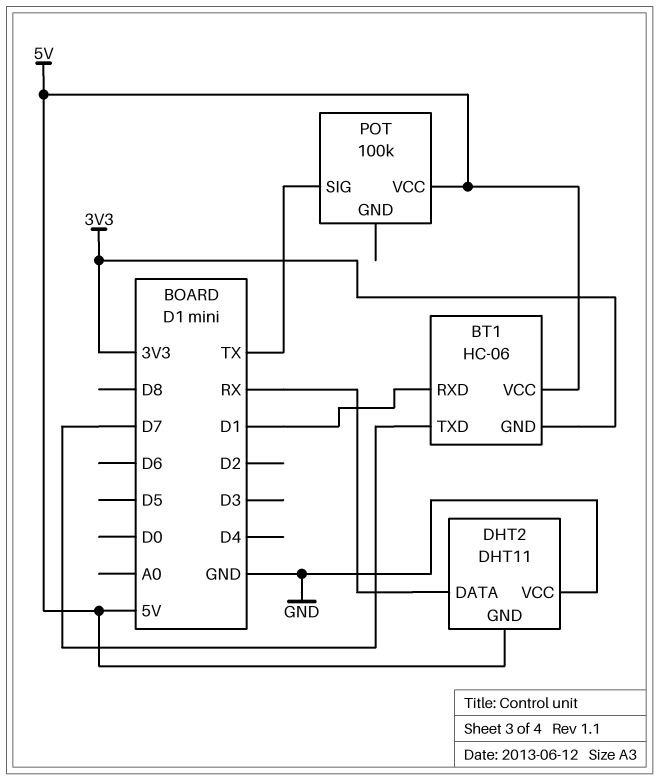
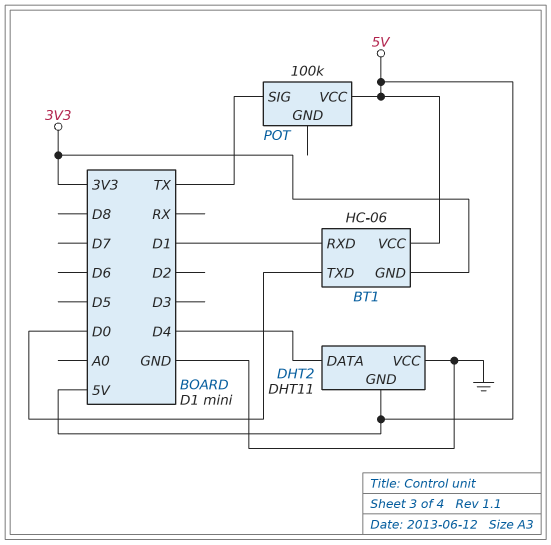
BT1 pin TXD: D7 -> D0
DHT2 pin DATA: RX -> D4

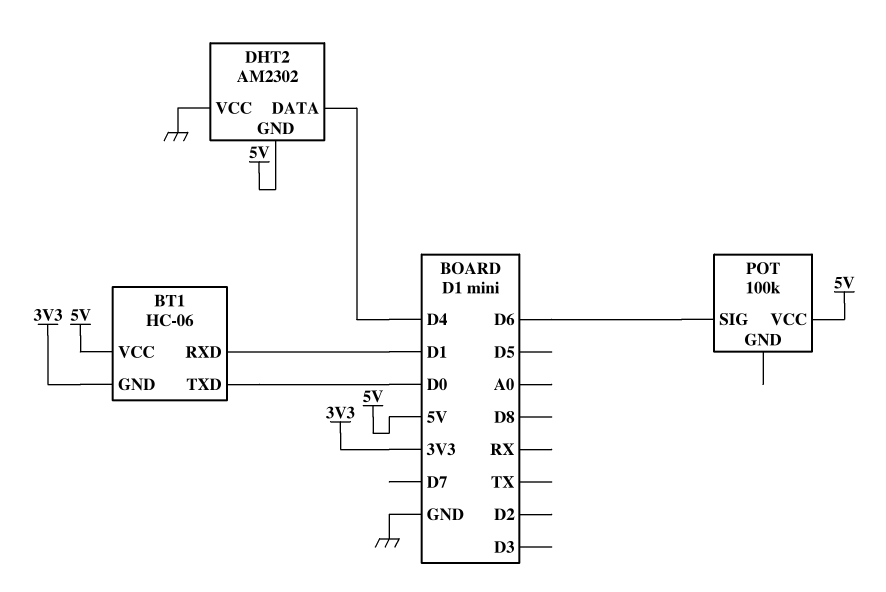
DHT2: DHT11 -> AM2302
POT pin SIG: TX -> D6

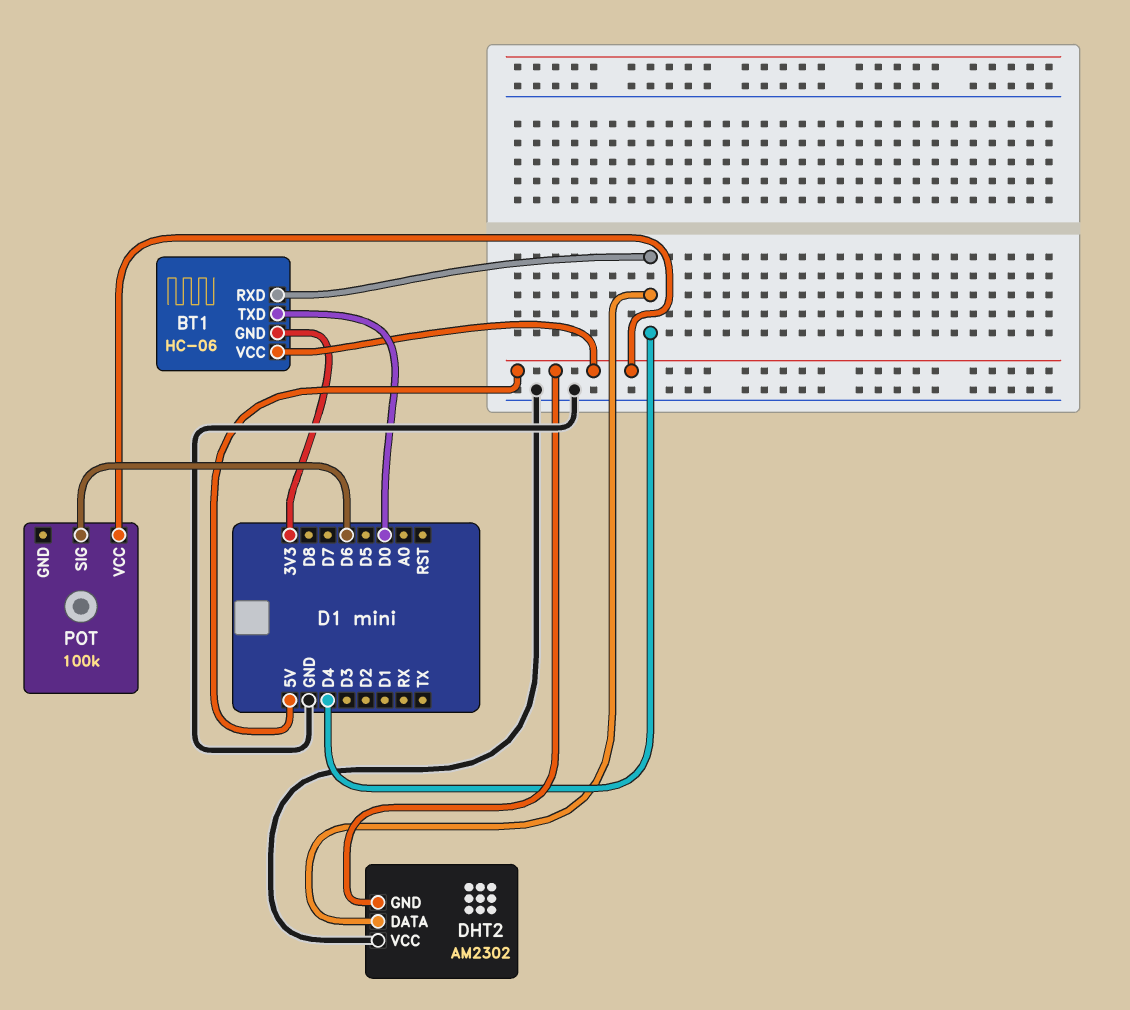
BT1 pin RXD: D1 -> D4

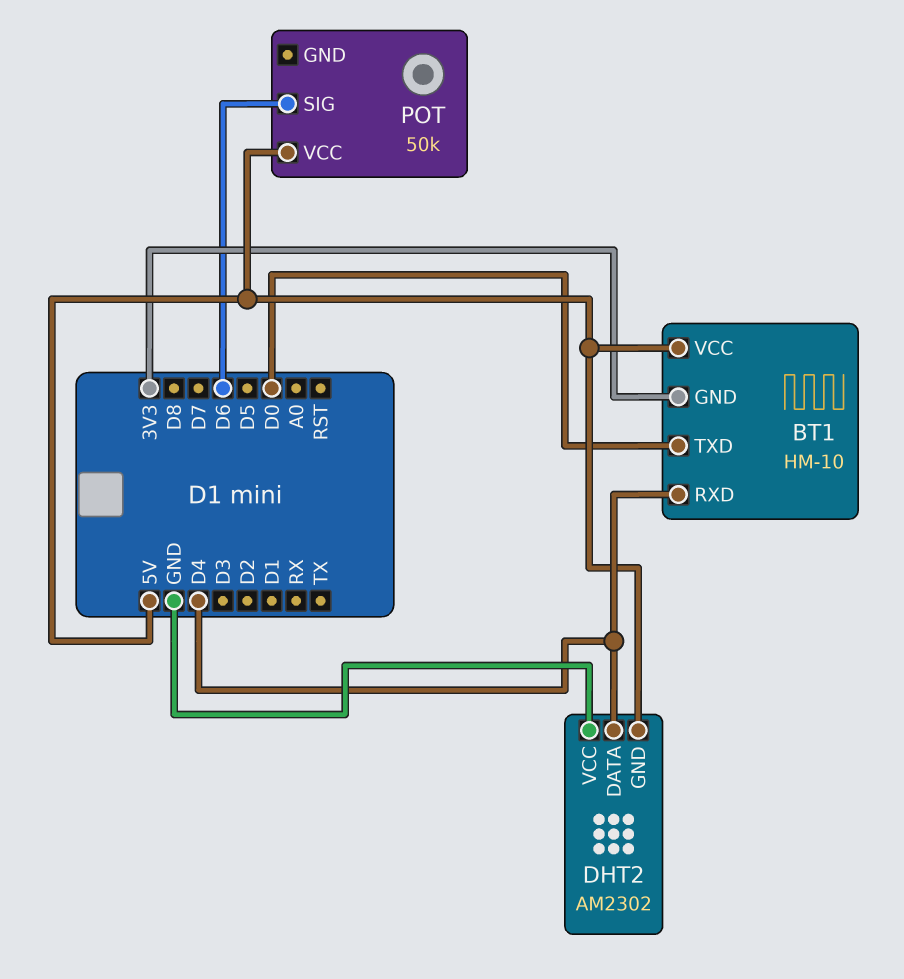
BT1: HC-06 -> HM-10
POT: 100k -> 50k

